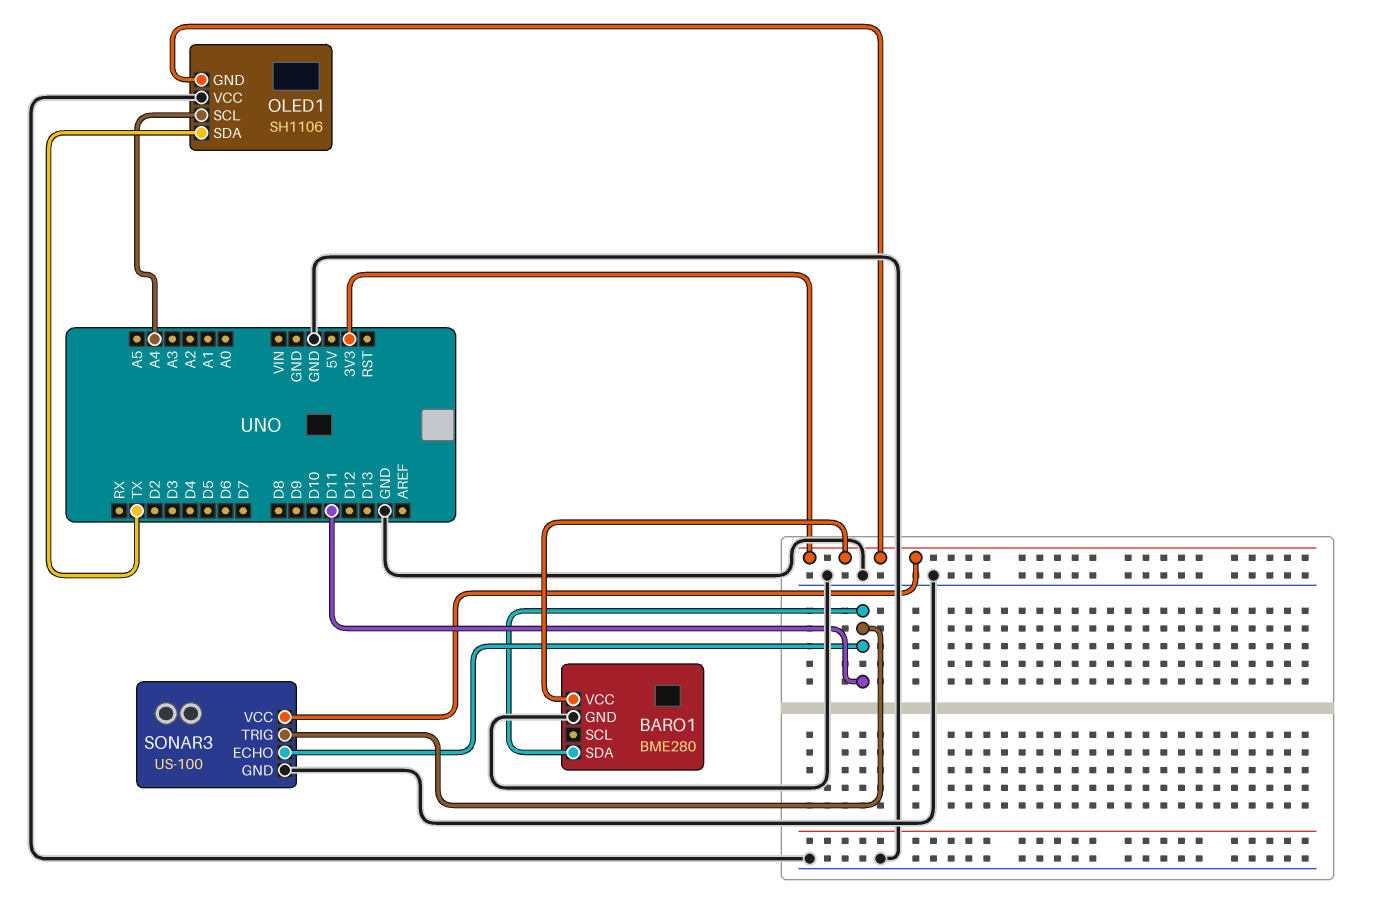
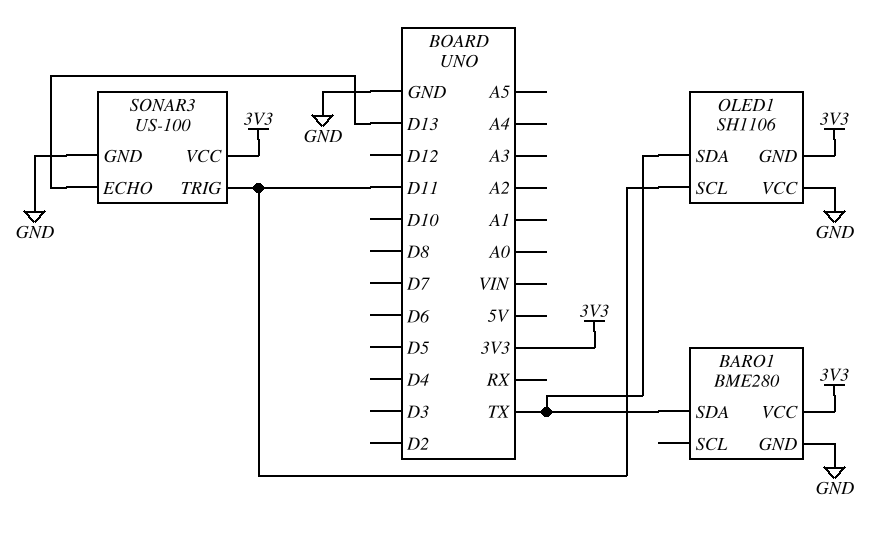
BARO1 pin SDA: D11 -> TX
OLED1 pin SCL: A4 -> D11
SONAR3 pin ECHO: D11 -> D13

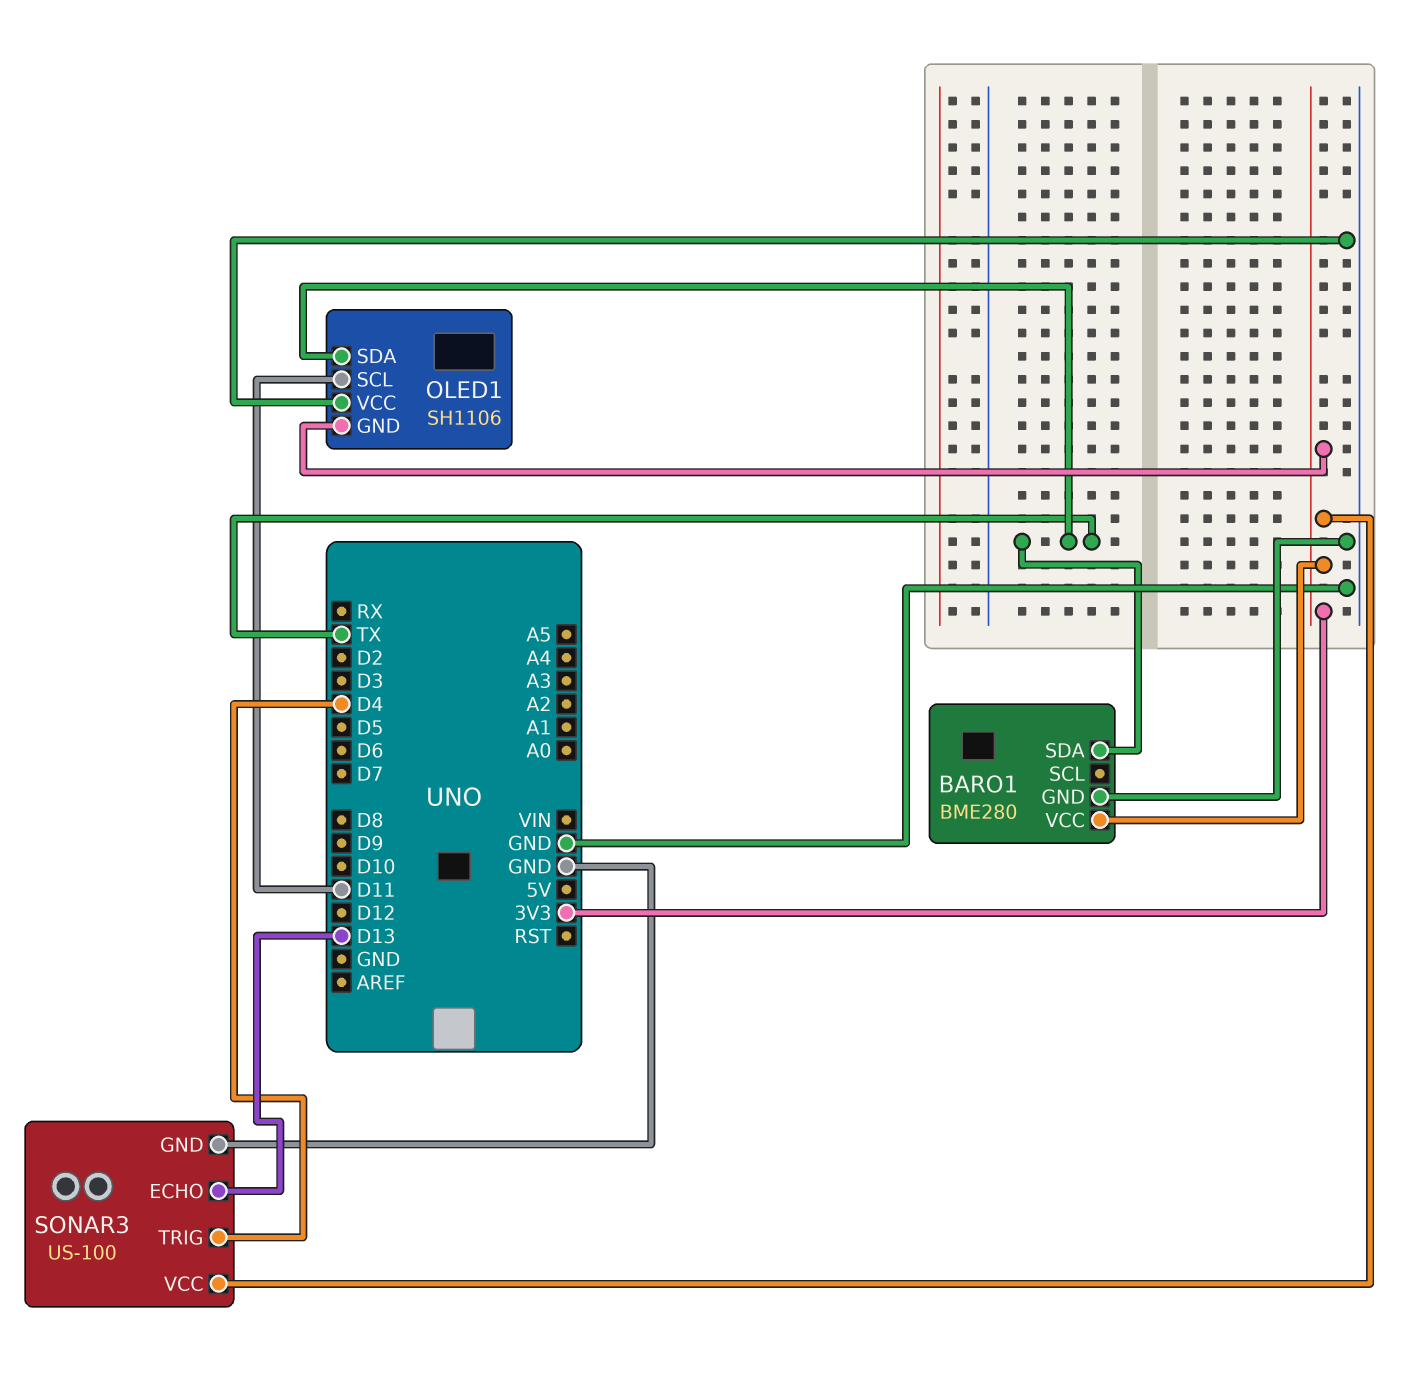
SONAR3 pin TRIG: D11 -> D4

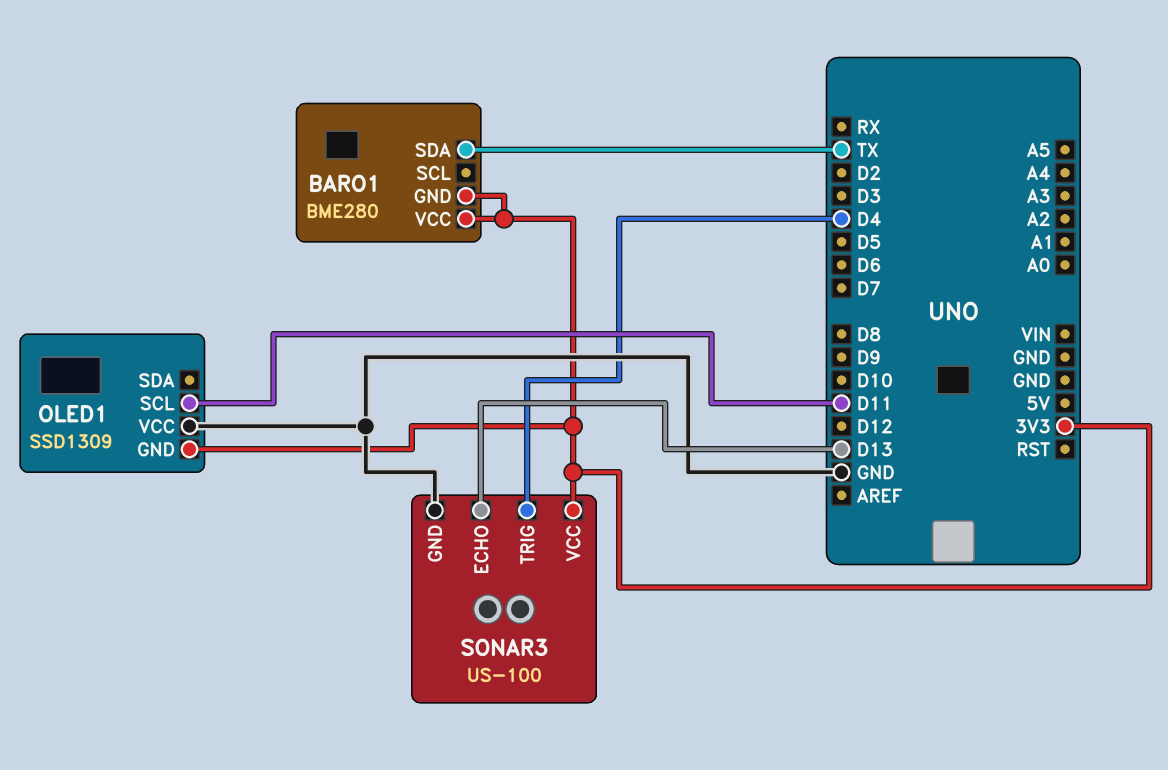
BARO1 pin GND: GND -> 3V3
OLED1: SH1106 -> SSD1309
OLED1 pin SDA: TX -> none

